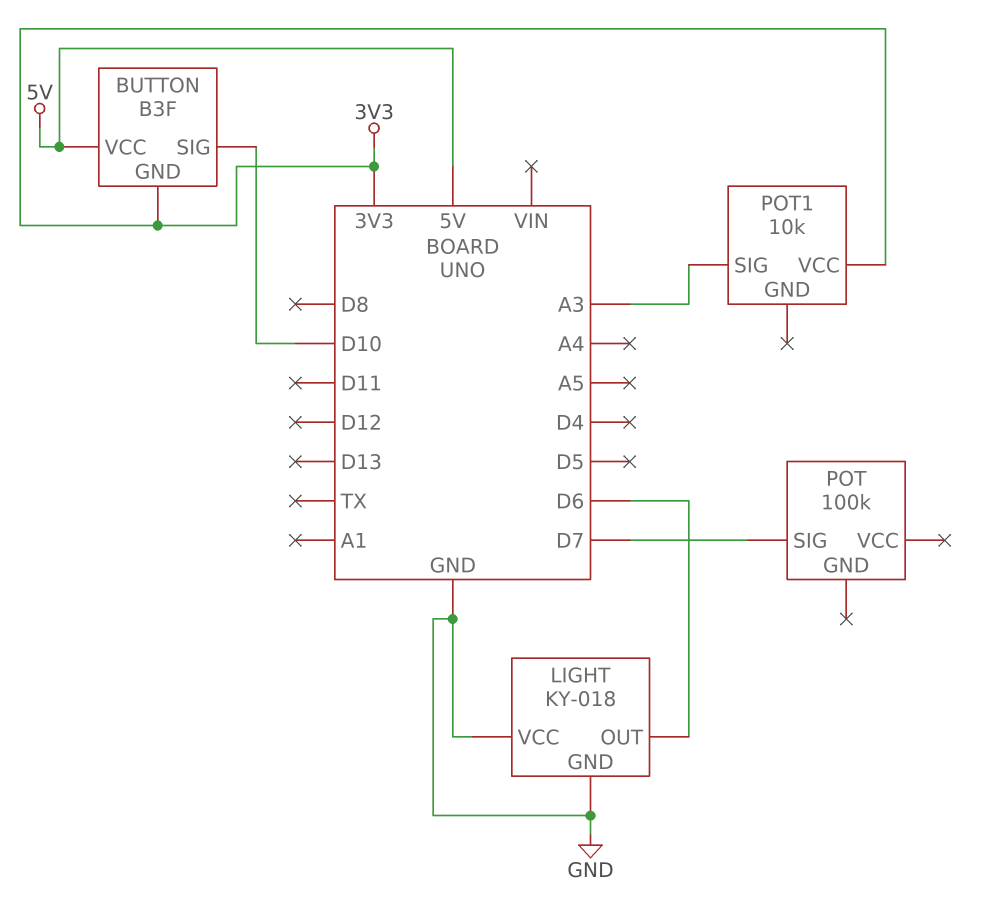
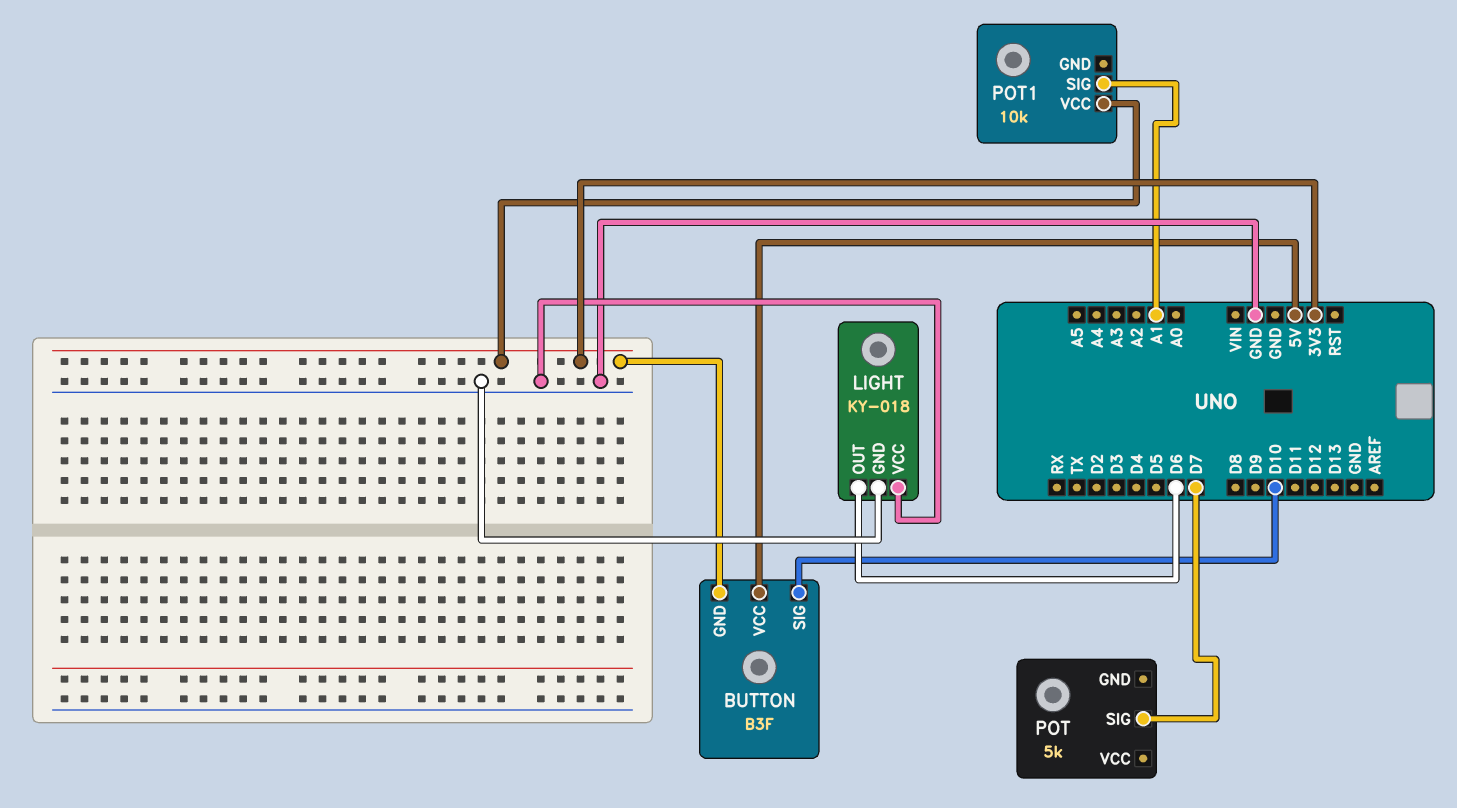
POT: 100k -> 5k
POT1 pin SIG: A3 -> A1

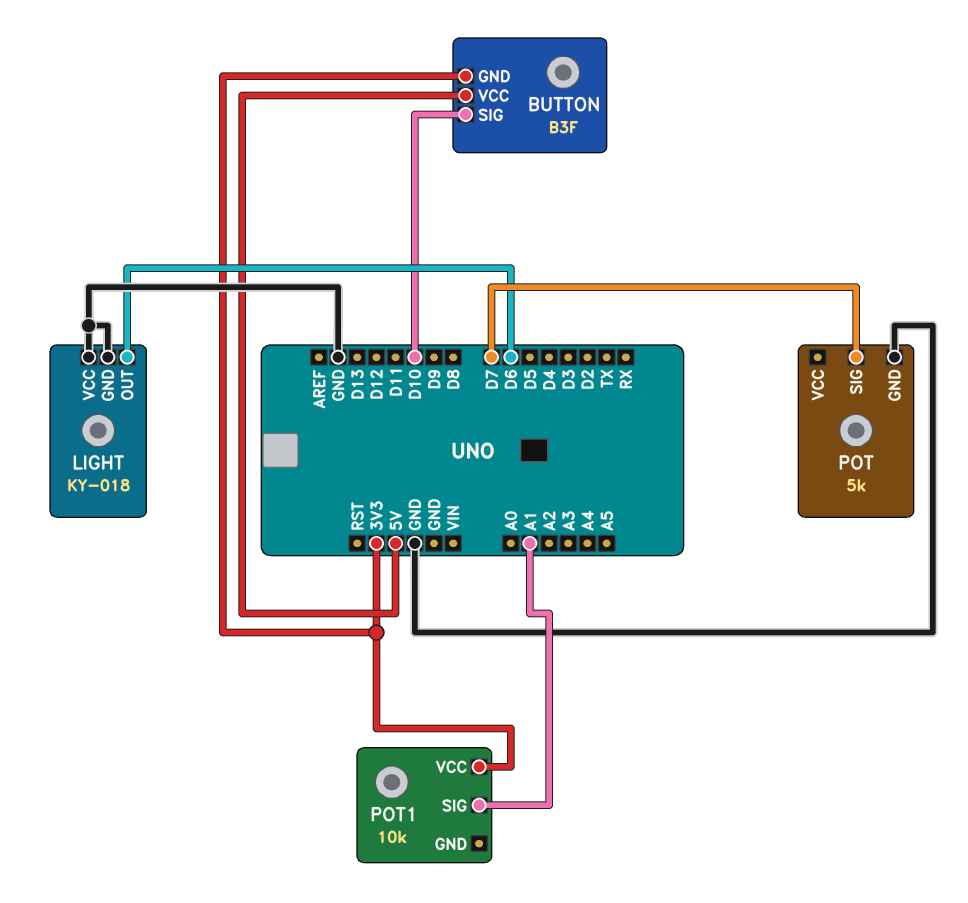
POT pin GND: none -> GND

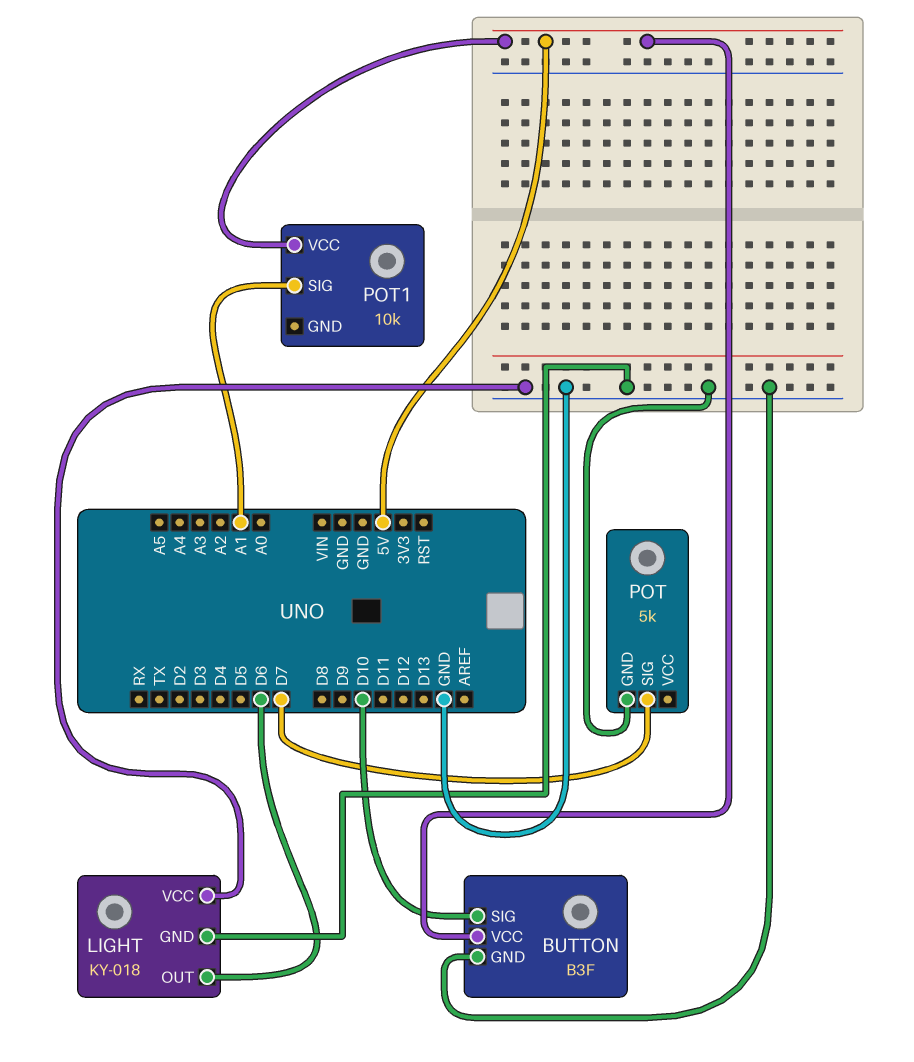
BUTTON pin GND: 3V3 -> GND
POT1 pin VCC: 3V3 -> 5V

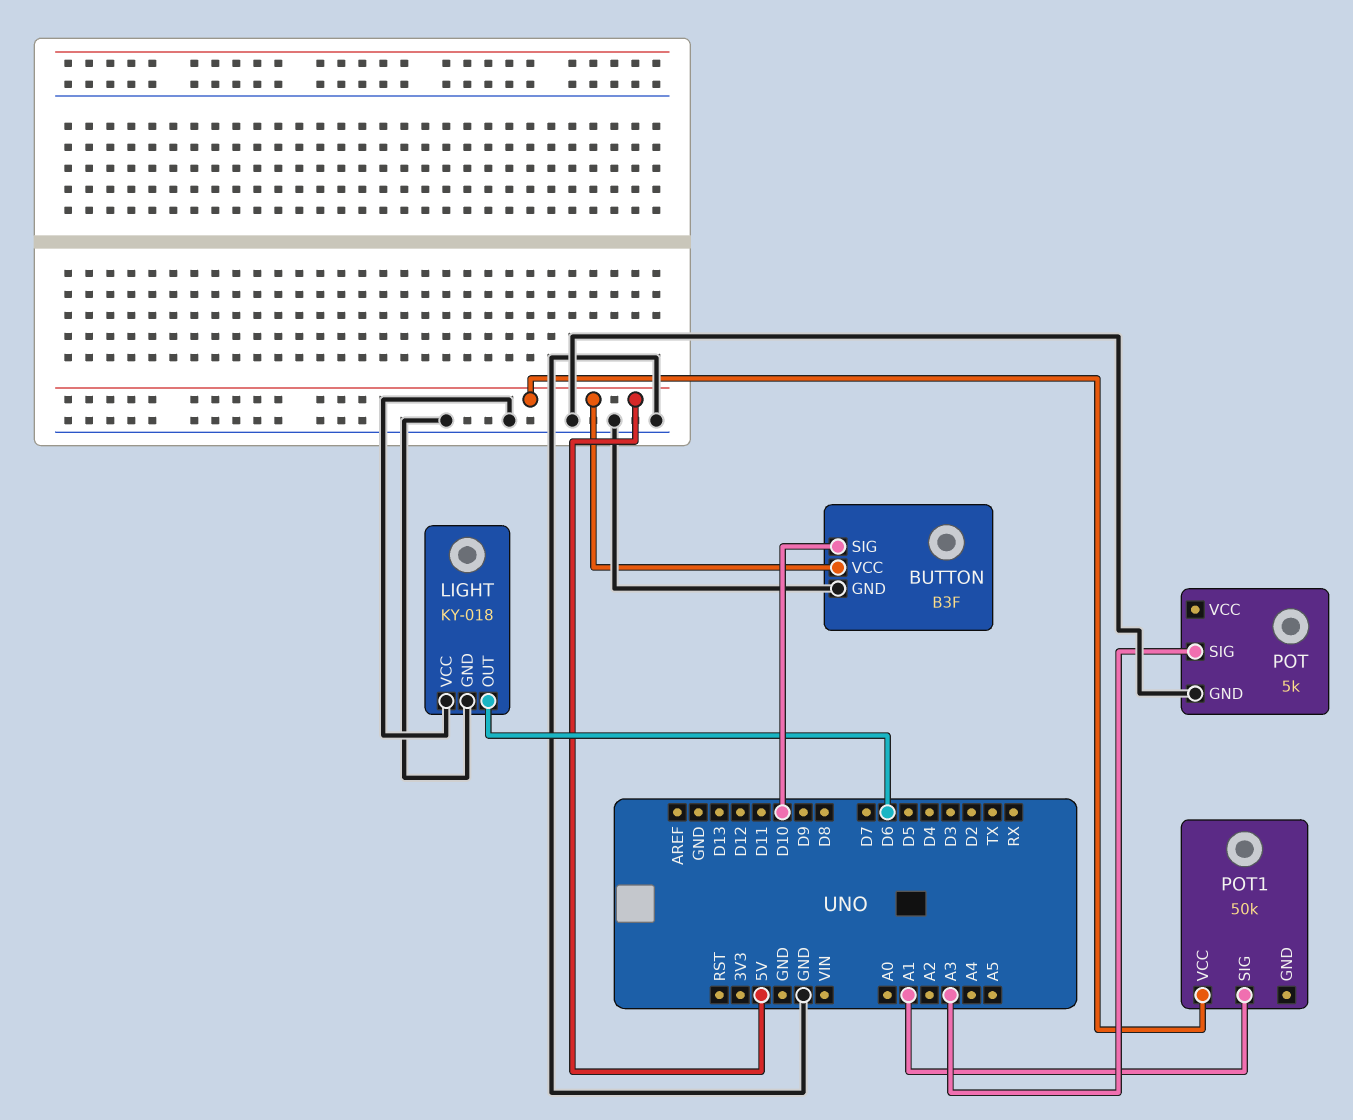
POT pin SIG: D7 -> A3
POT1: 10k -> 50k

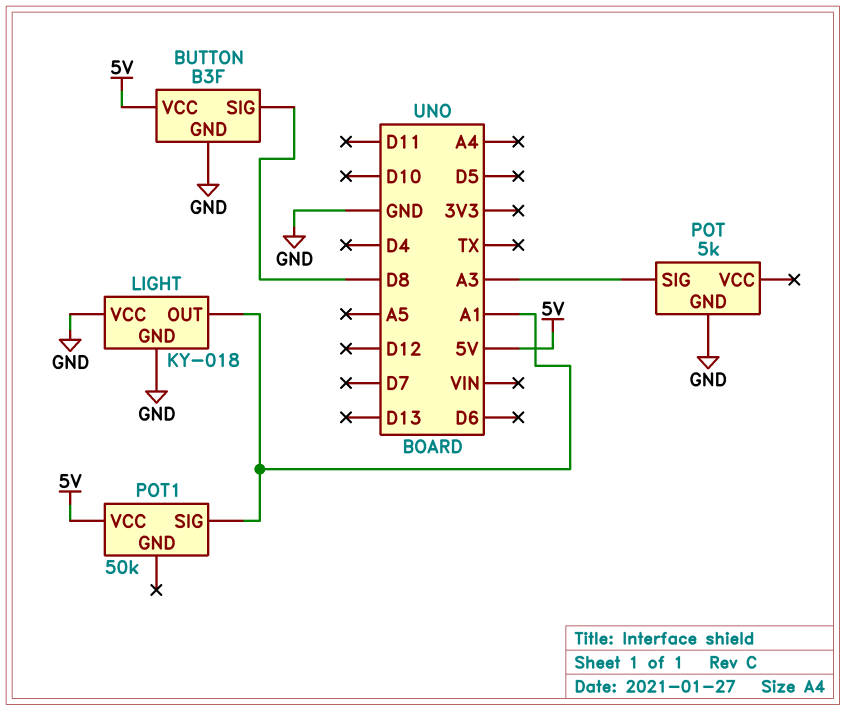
BUTTON pin SIG: D10 -> D8
LIGHT pin OUT: D6 -> A1

